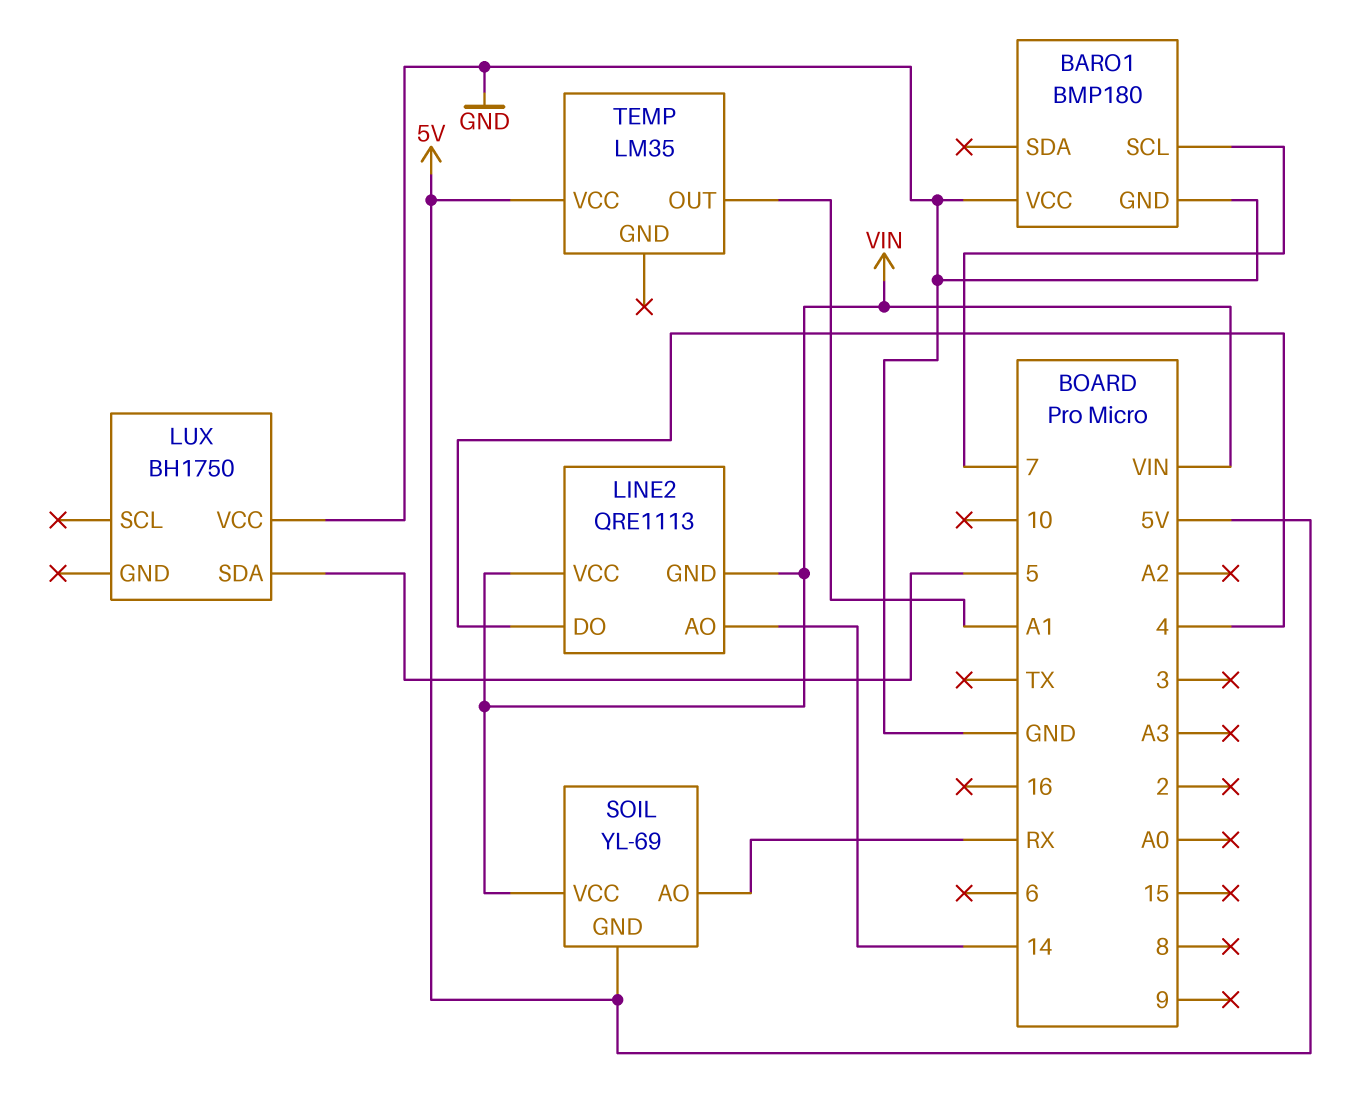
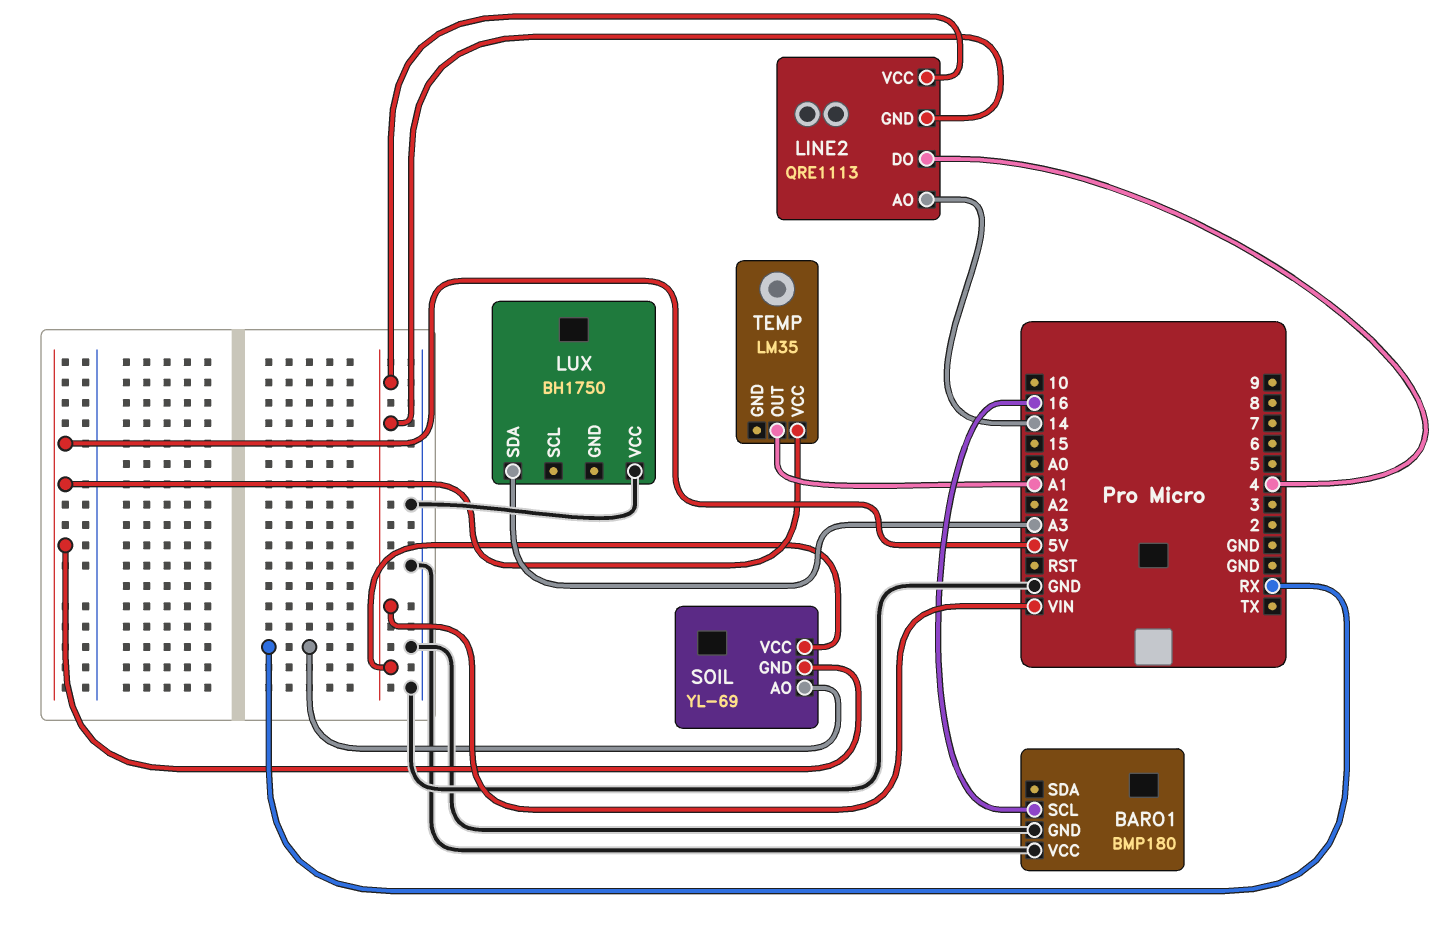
BARO1 pin SCL: 7 -> 16
LUX pin SDA: 5 -> A3

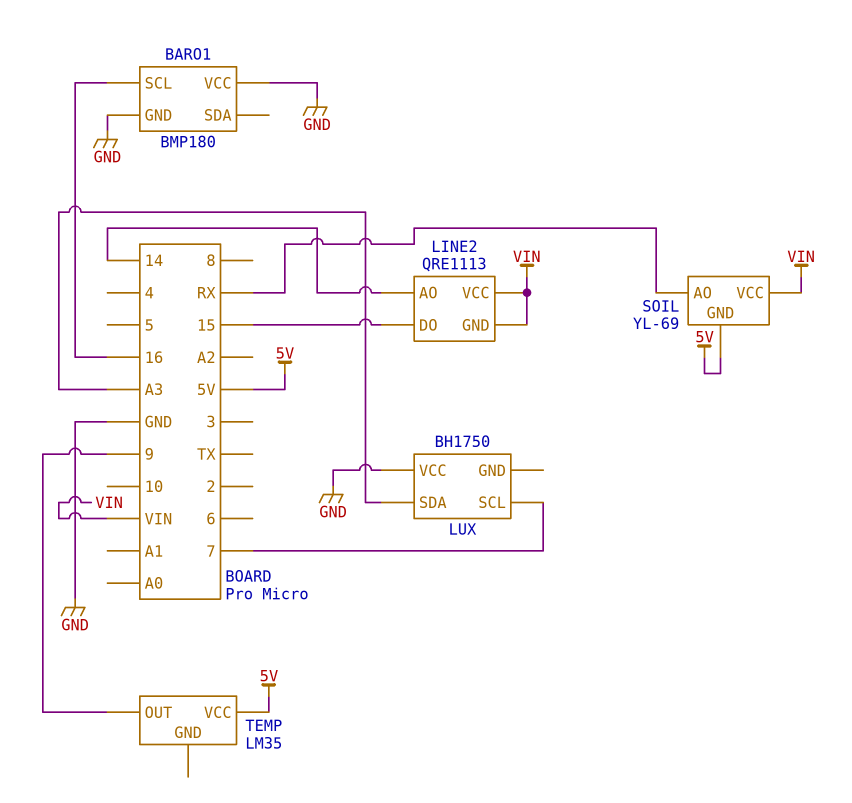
LINE2 pin DO: 4 -> 15
LUX pin SCL: none -> 7
TEMP pin OUT: A1 -> 9

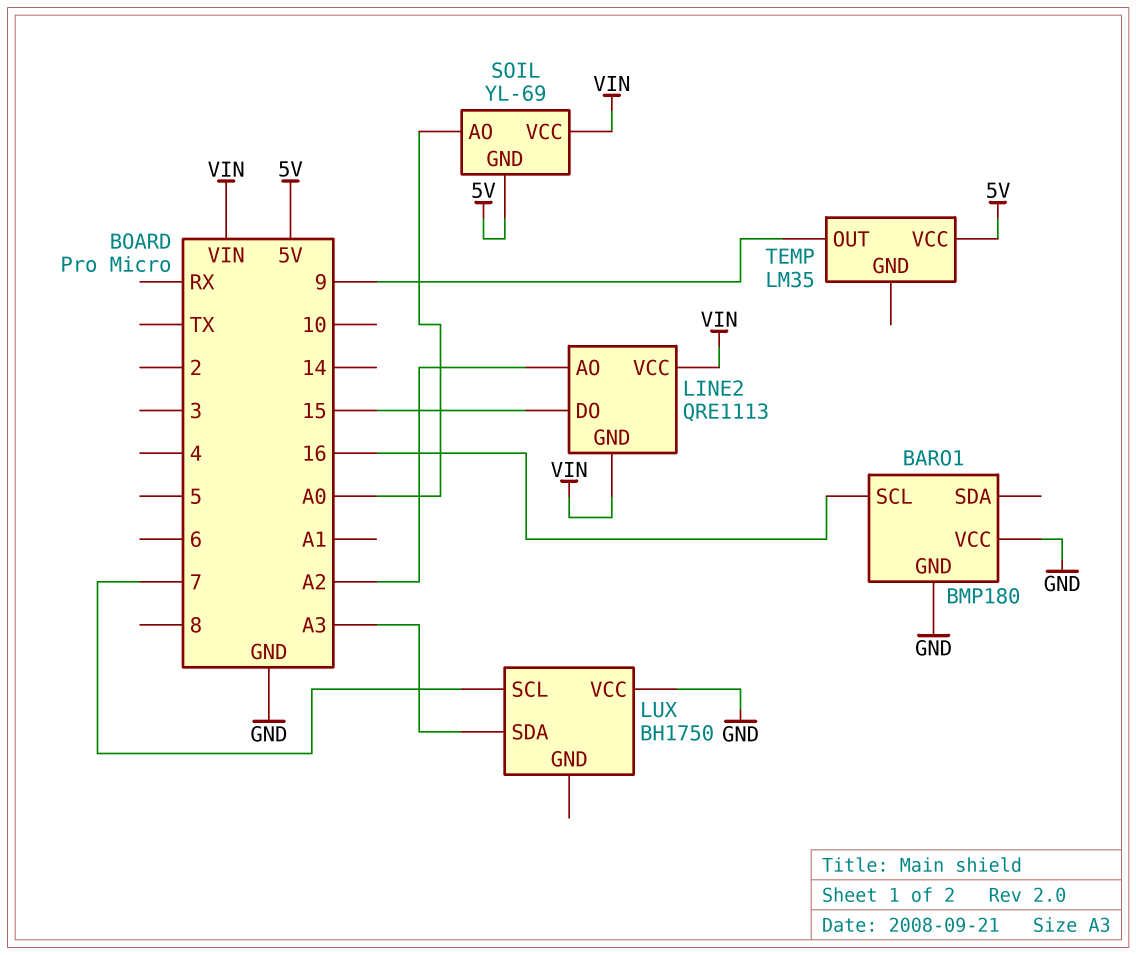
LINE2 pin AO: 14 -> A2
SOIL pin AO: RX -> A0

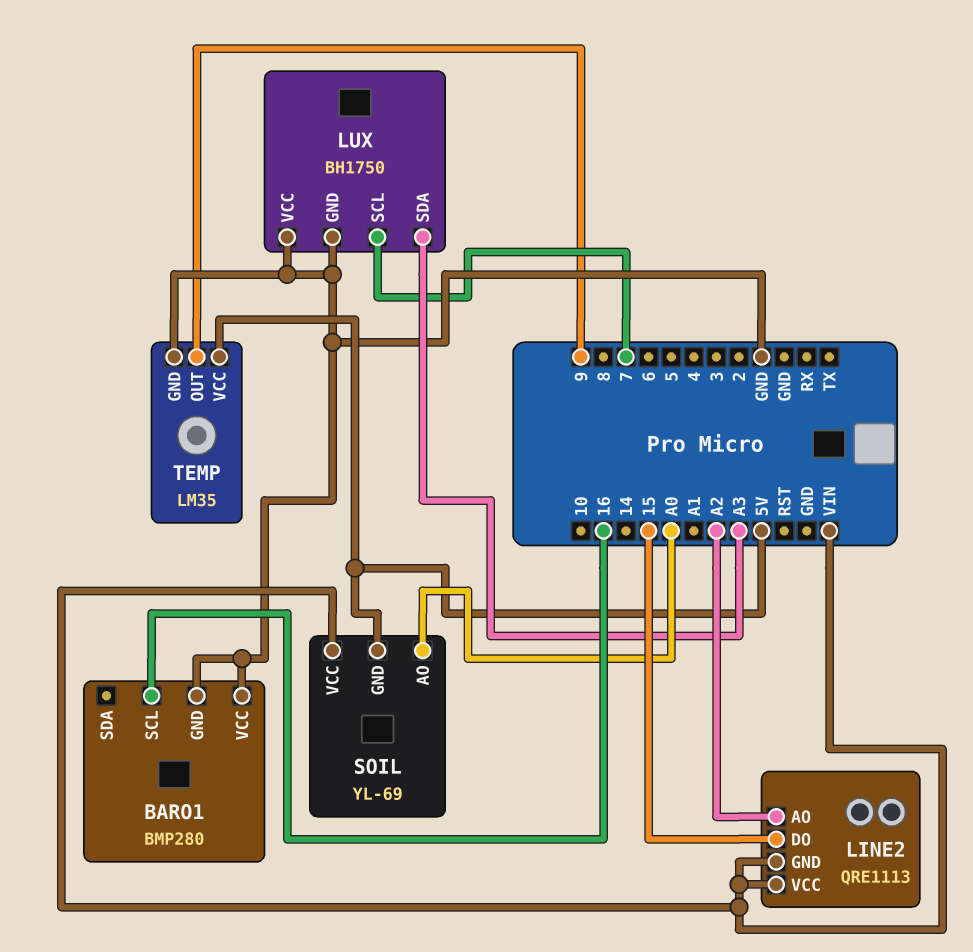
BARO1: BMP180 -> BMP280
LUX pin GND: none -> GND
TEMP pin GND: none -> GND

